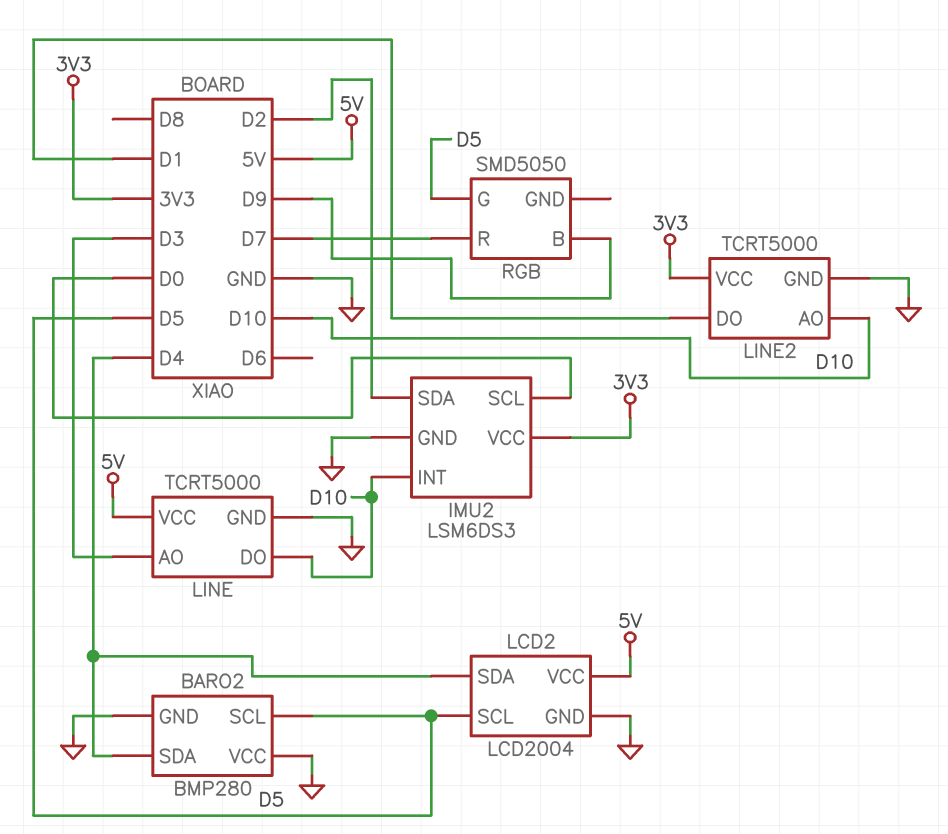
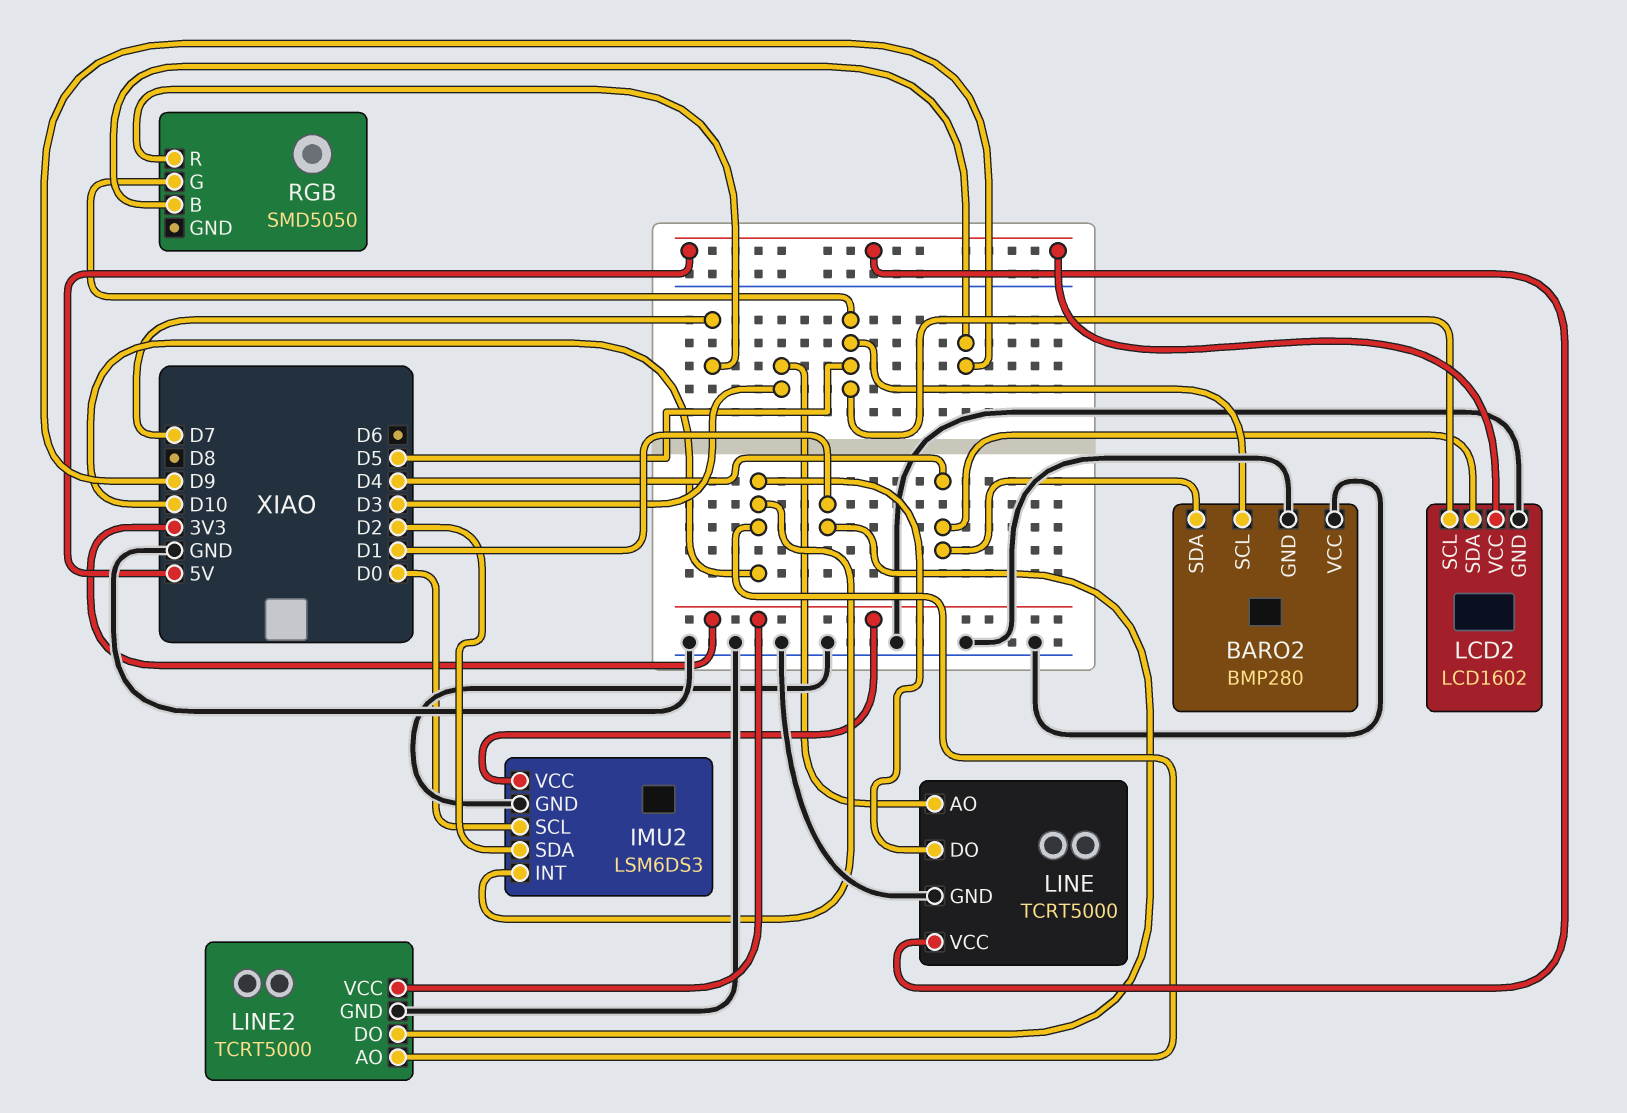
LCD2: LCD2004 -> LCD1602

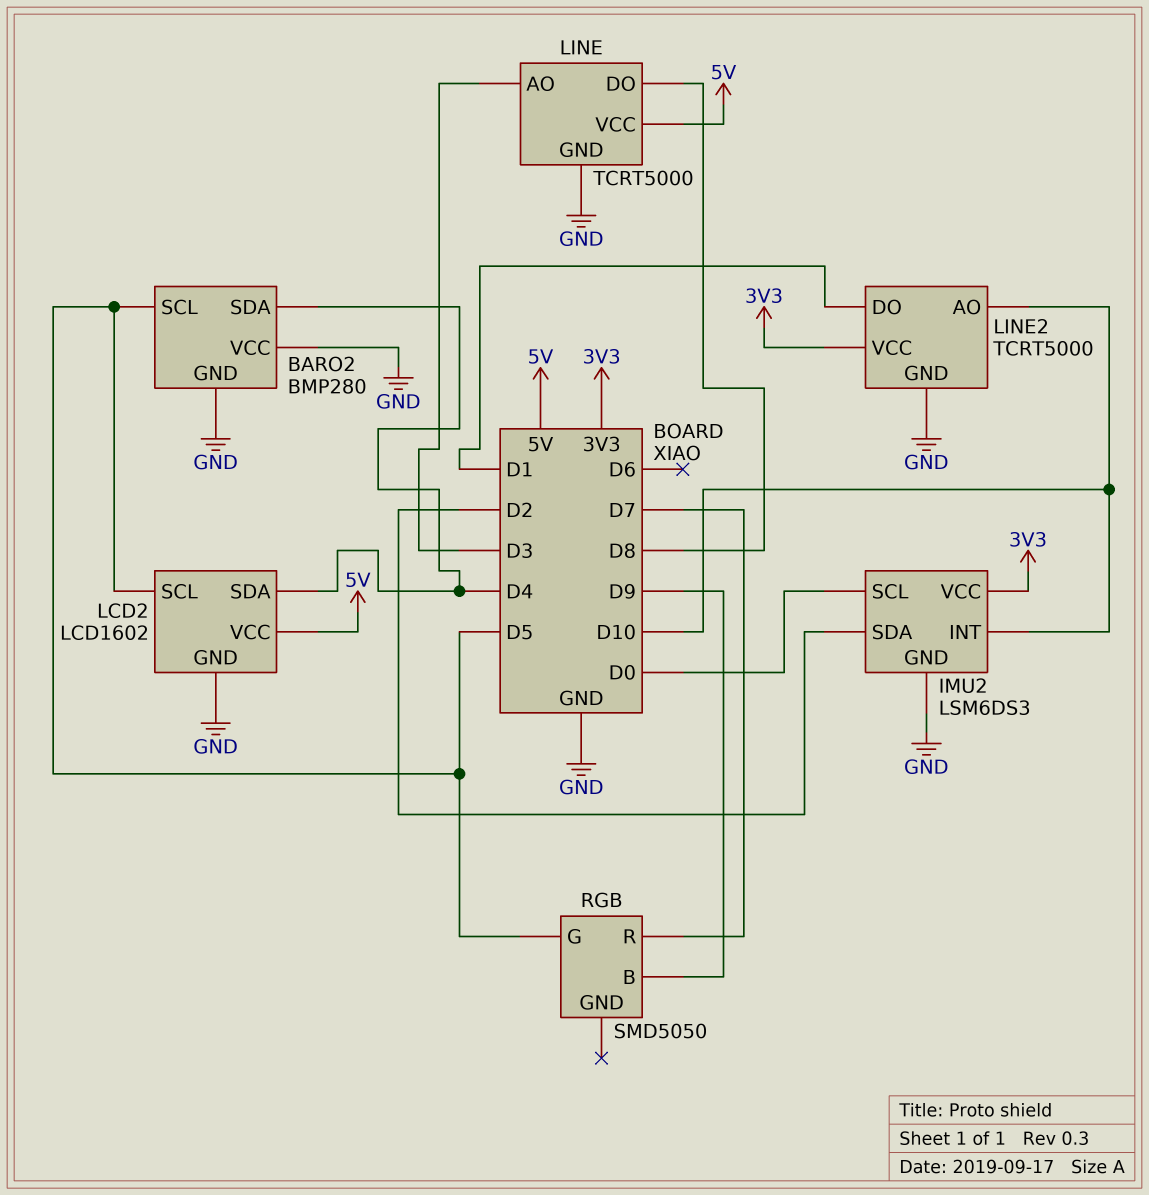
LINE pin DO: D10 -> D8

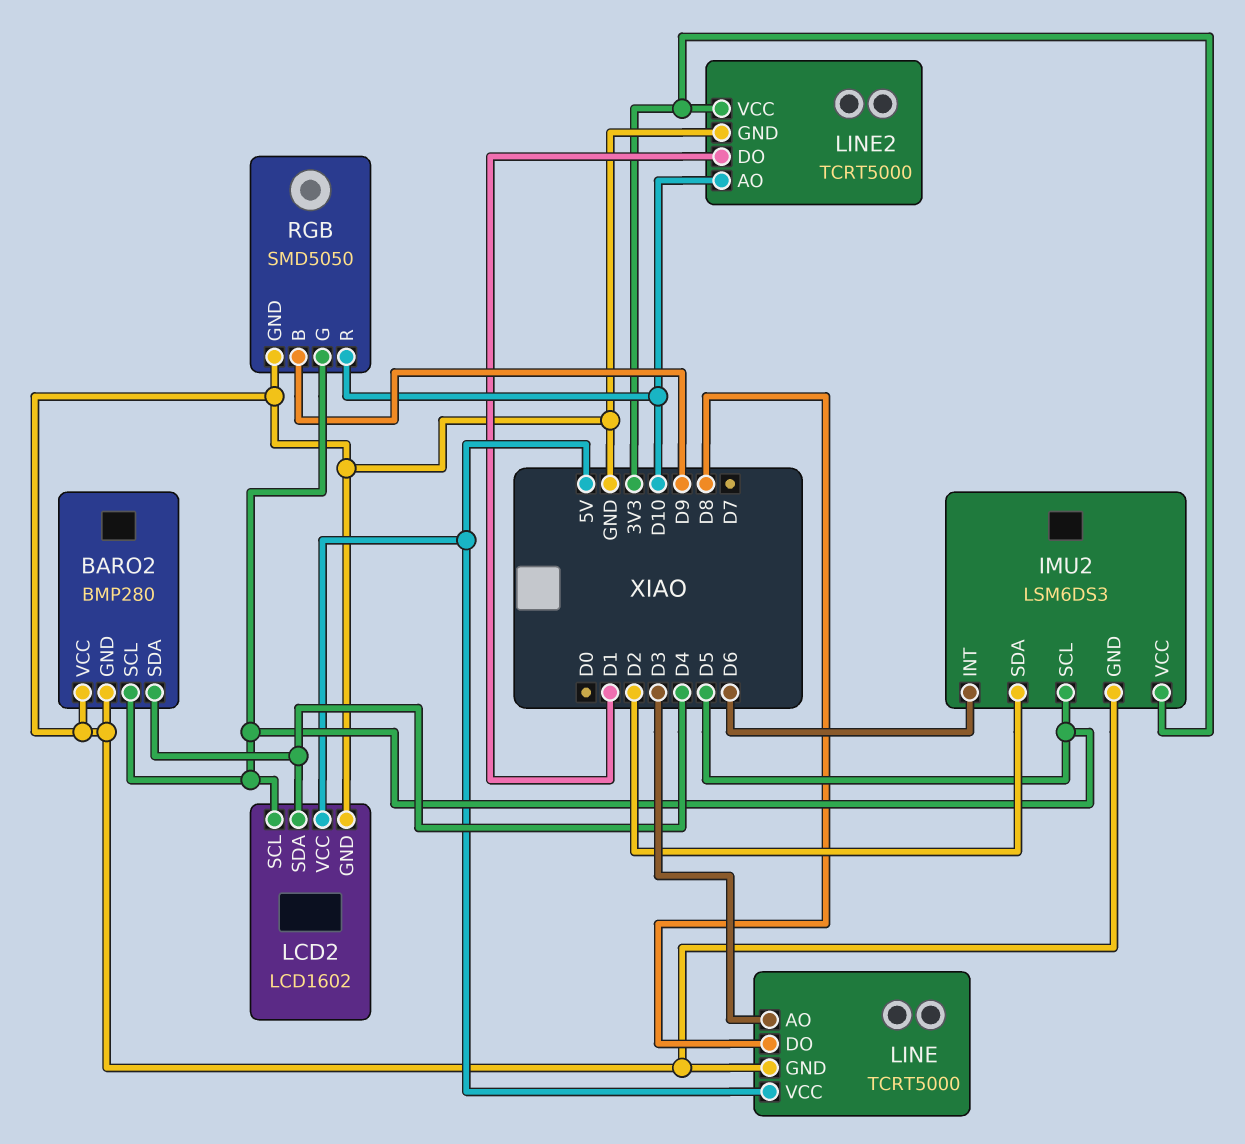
IMU2 pin INT: D10 -> D6
IMU2 pin SCL: D0 -> D5
RGB pin GND: none -> GND
RGB pin R: D7 -> D10

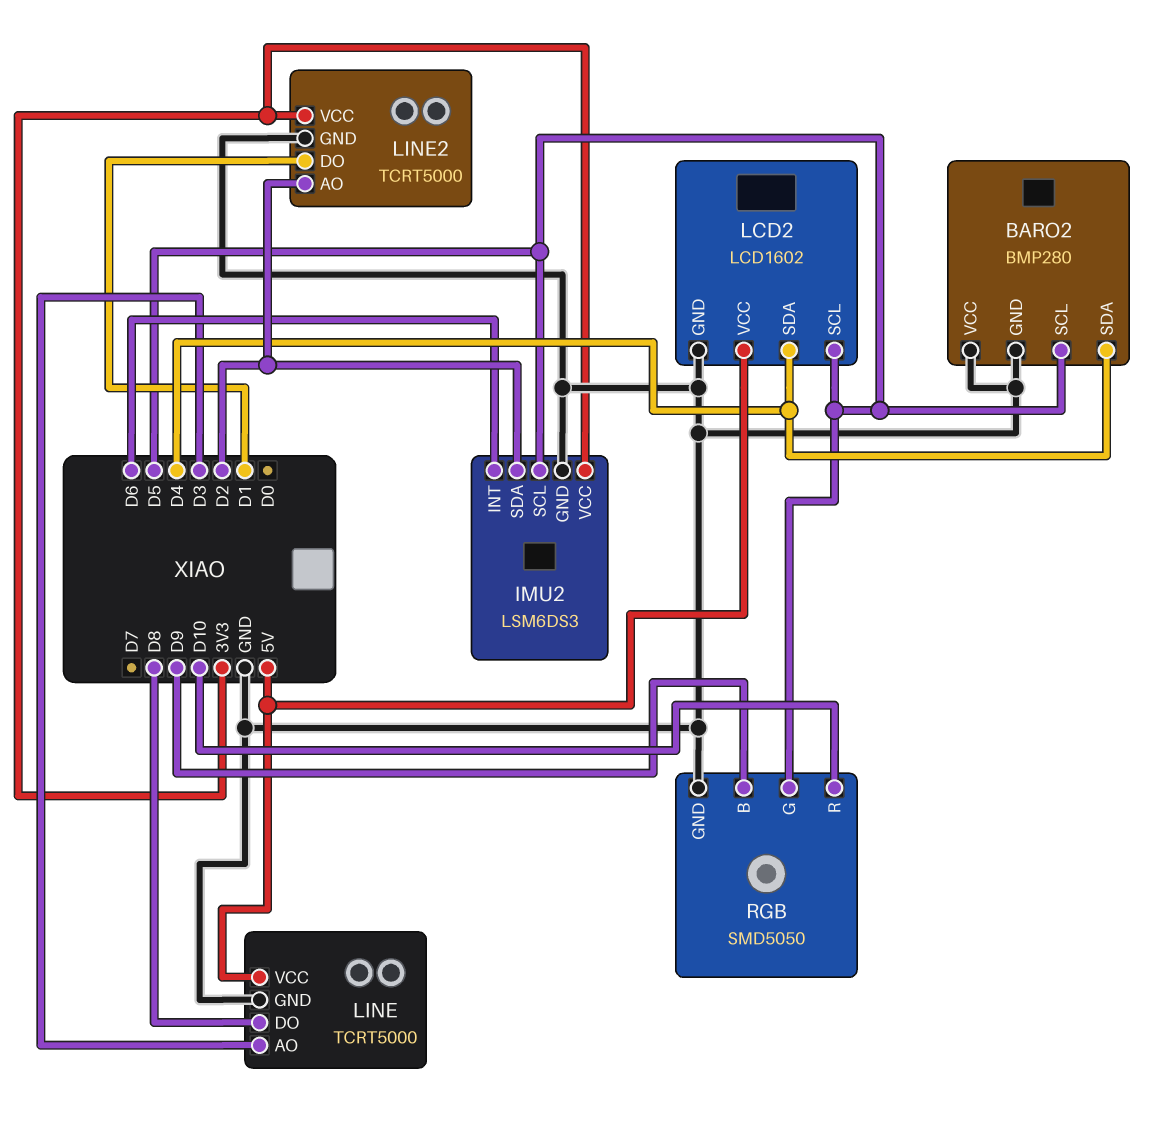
LINE2 pin AO: D10 -> D2

